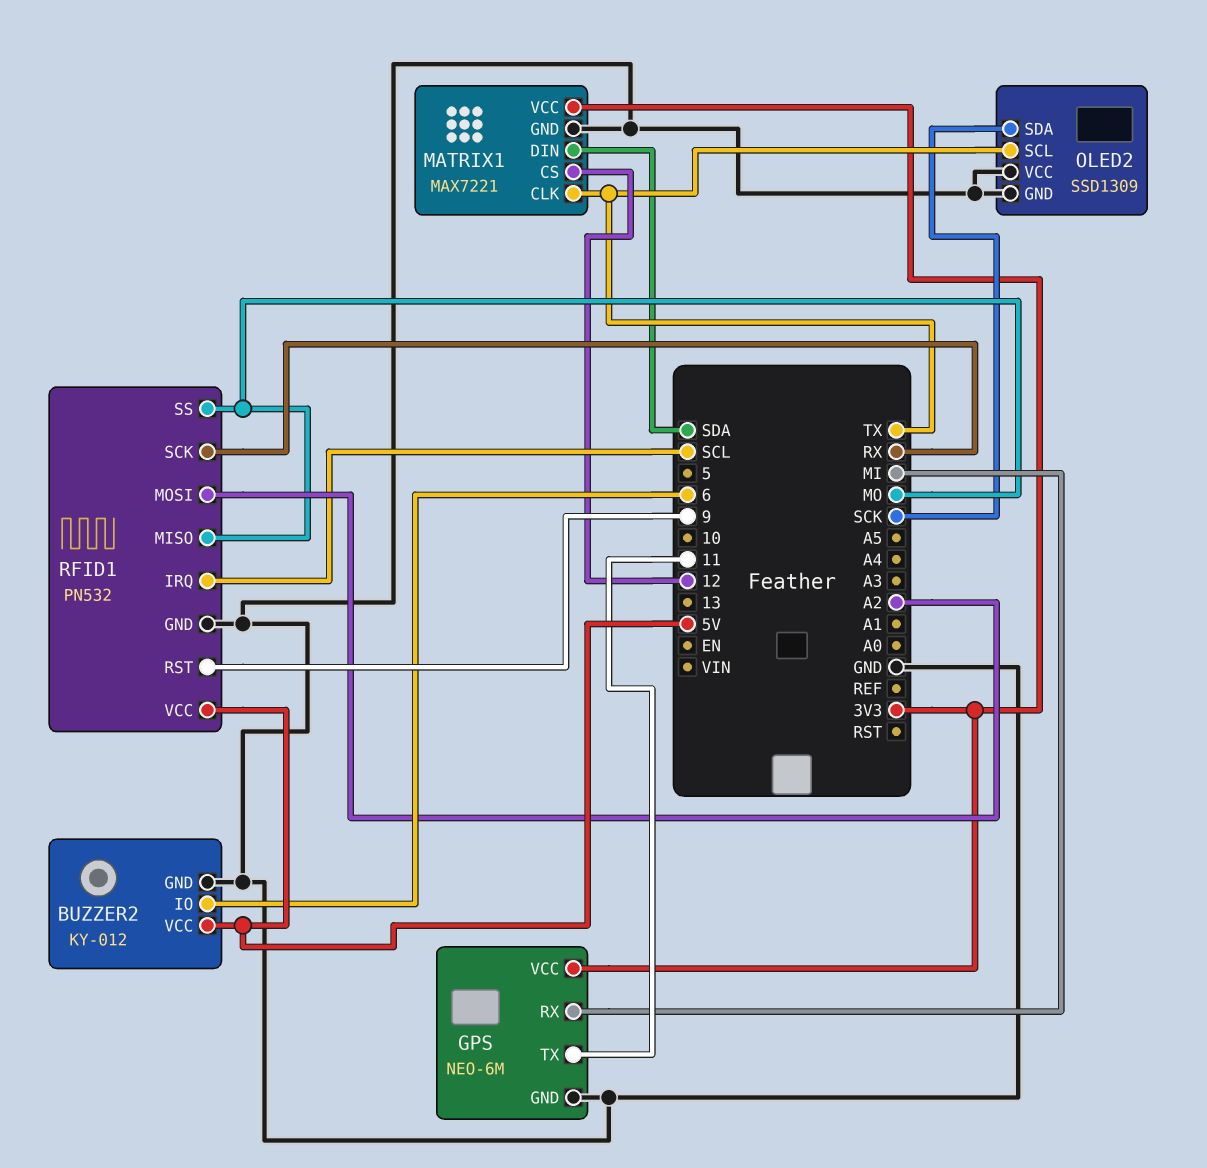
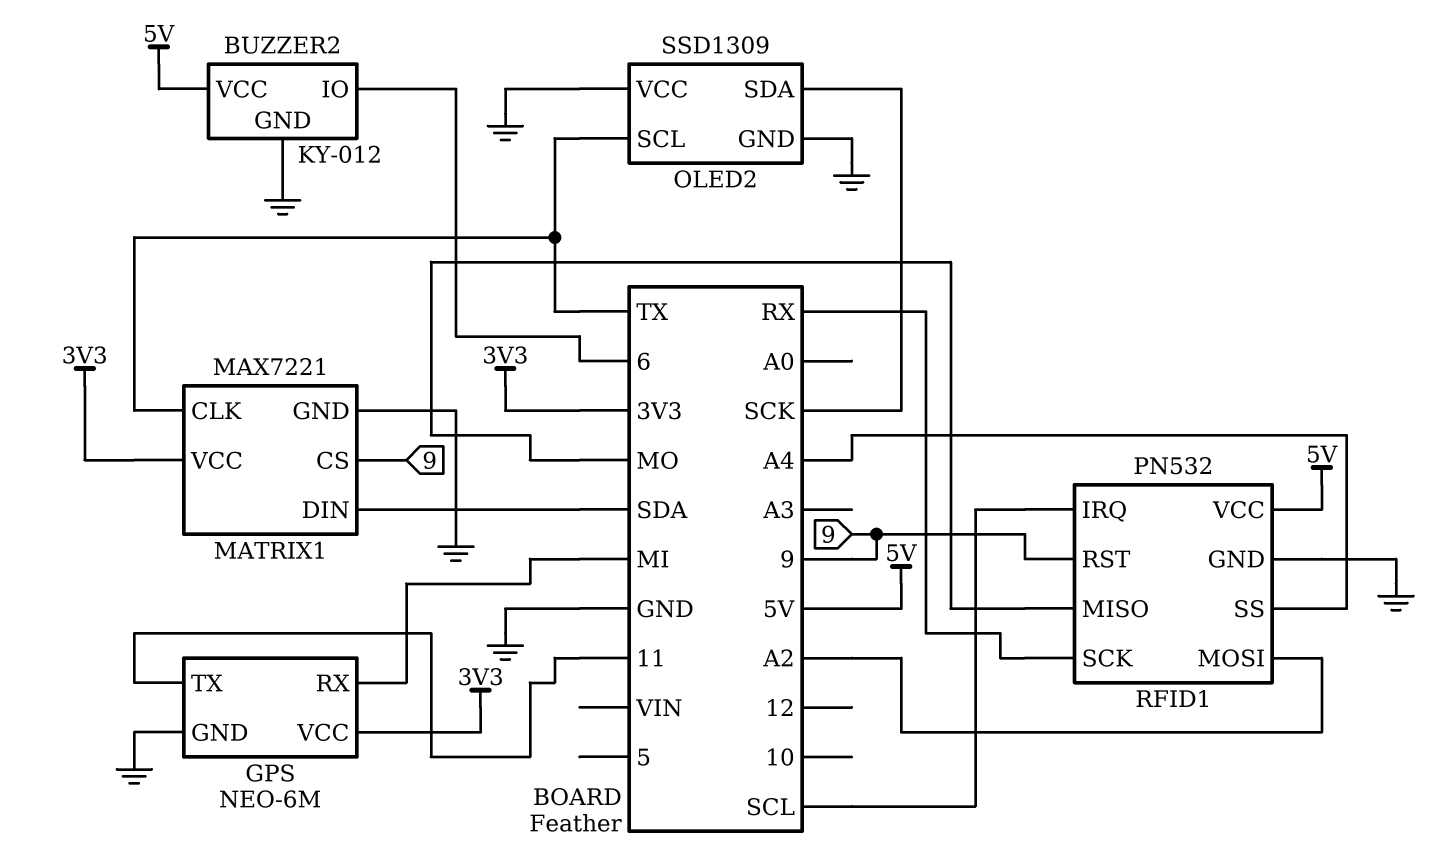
MATRIX1 pin CS: 12 -> 9
RFID1 pin SS: MO -> A4

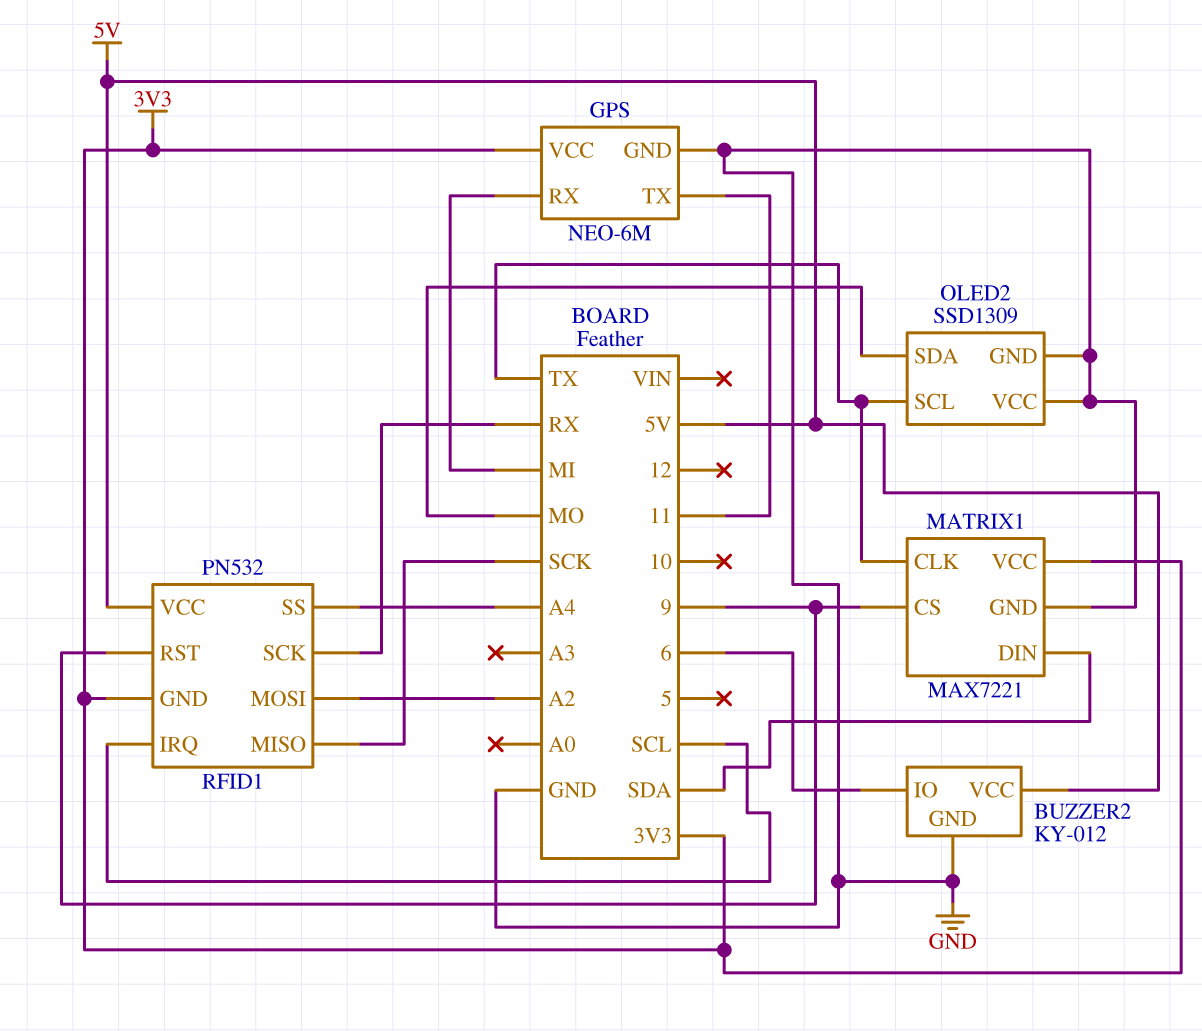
OLED2 pin SDA: SCK -> MO
RFID1 pin GND: GND -> 3V3
RFID1 pin MISO: MO -> SCK

